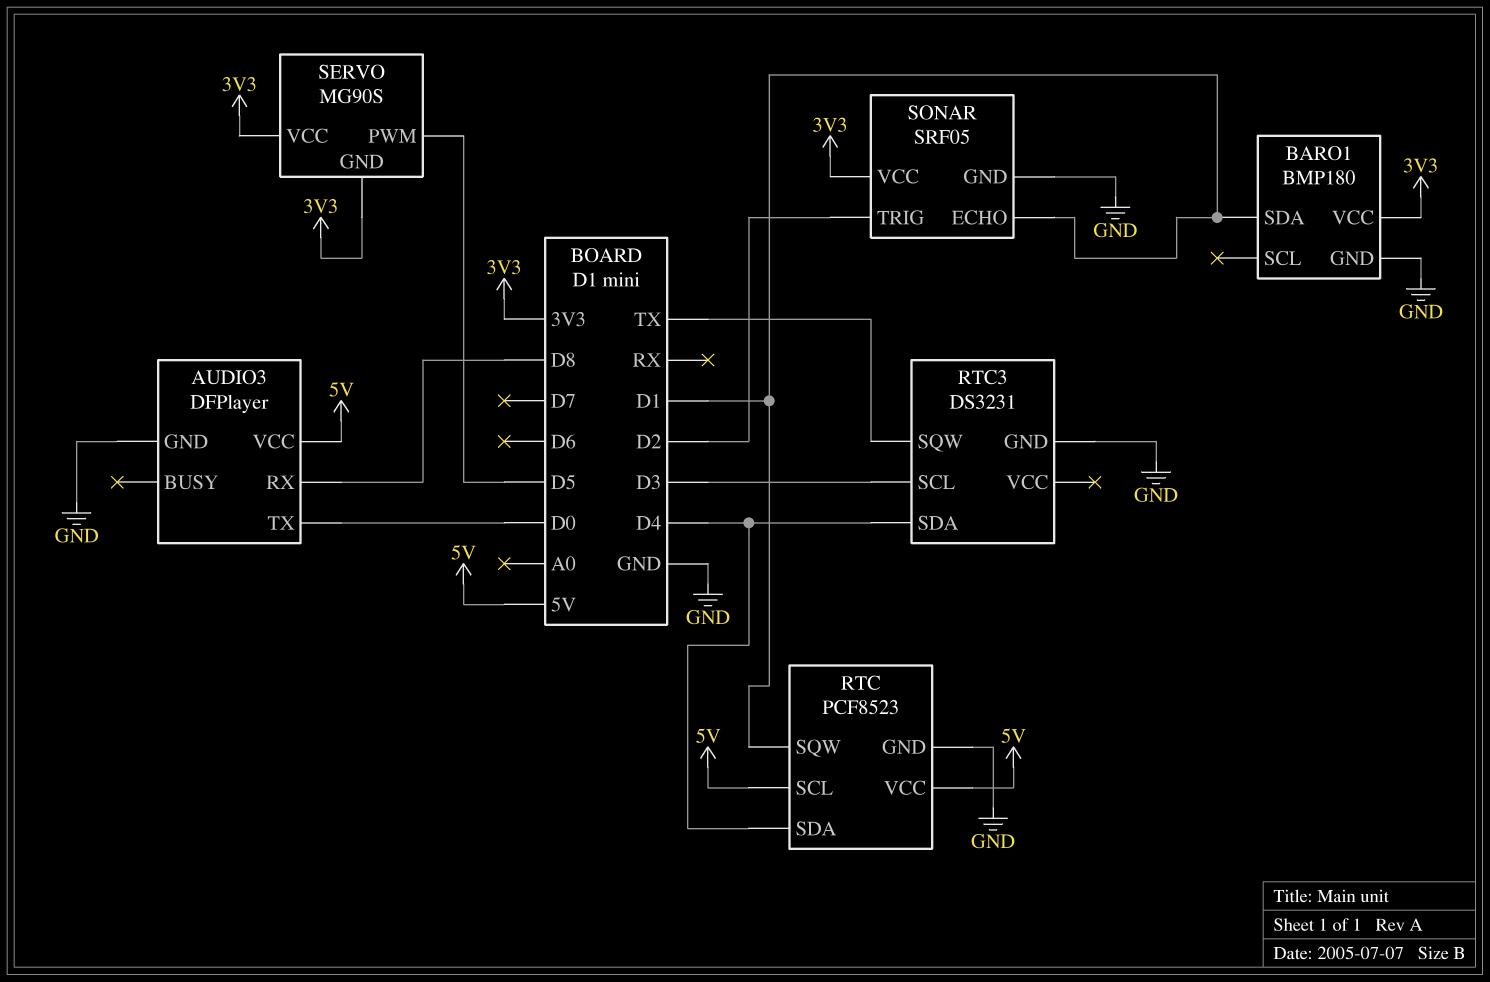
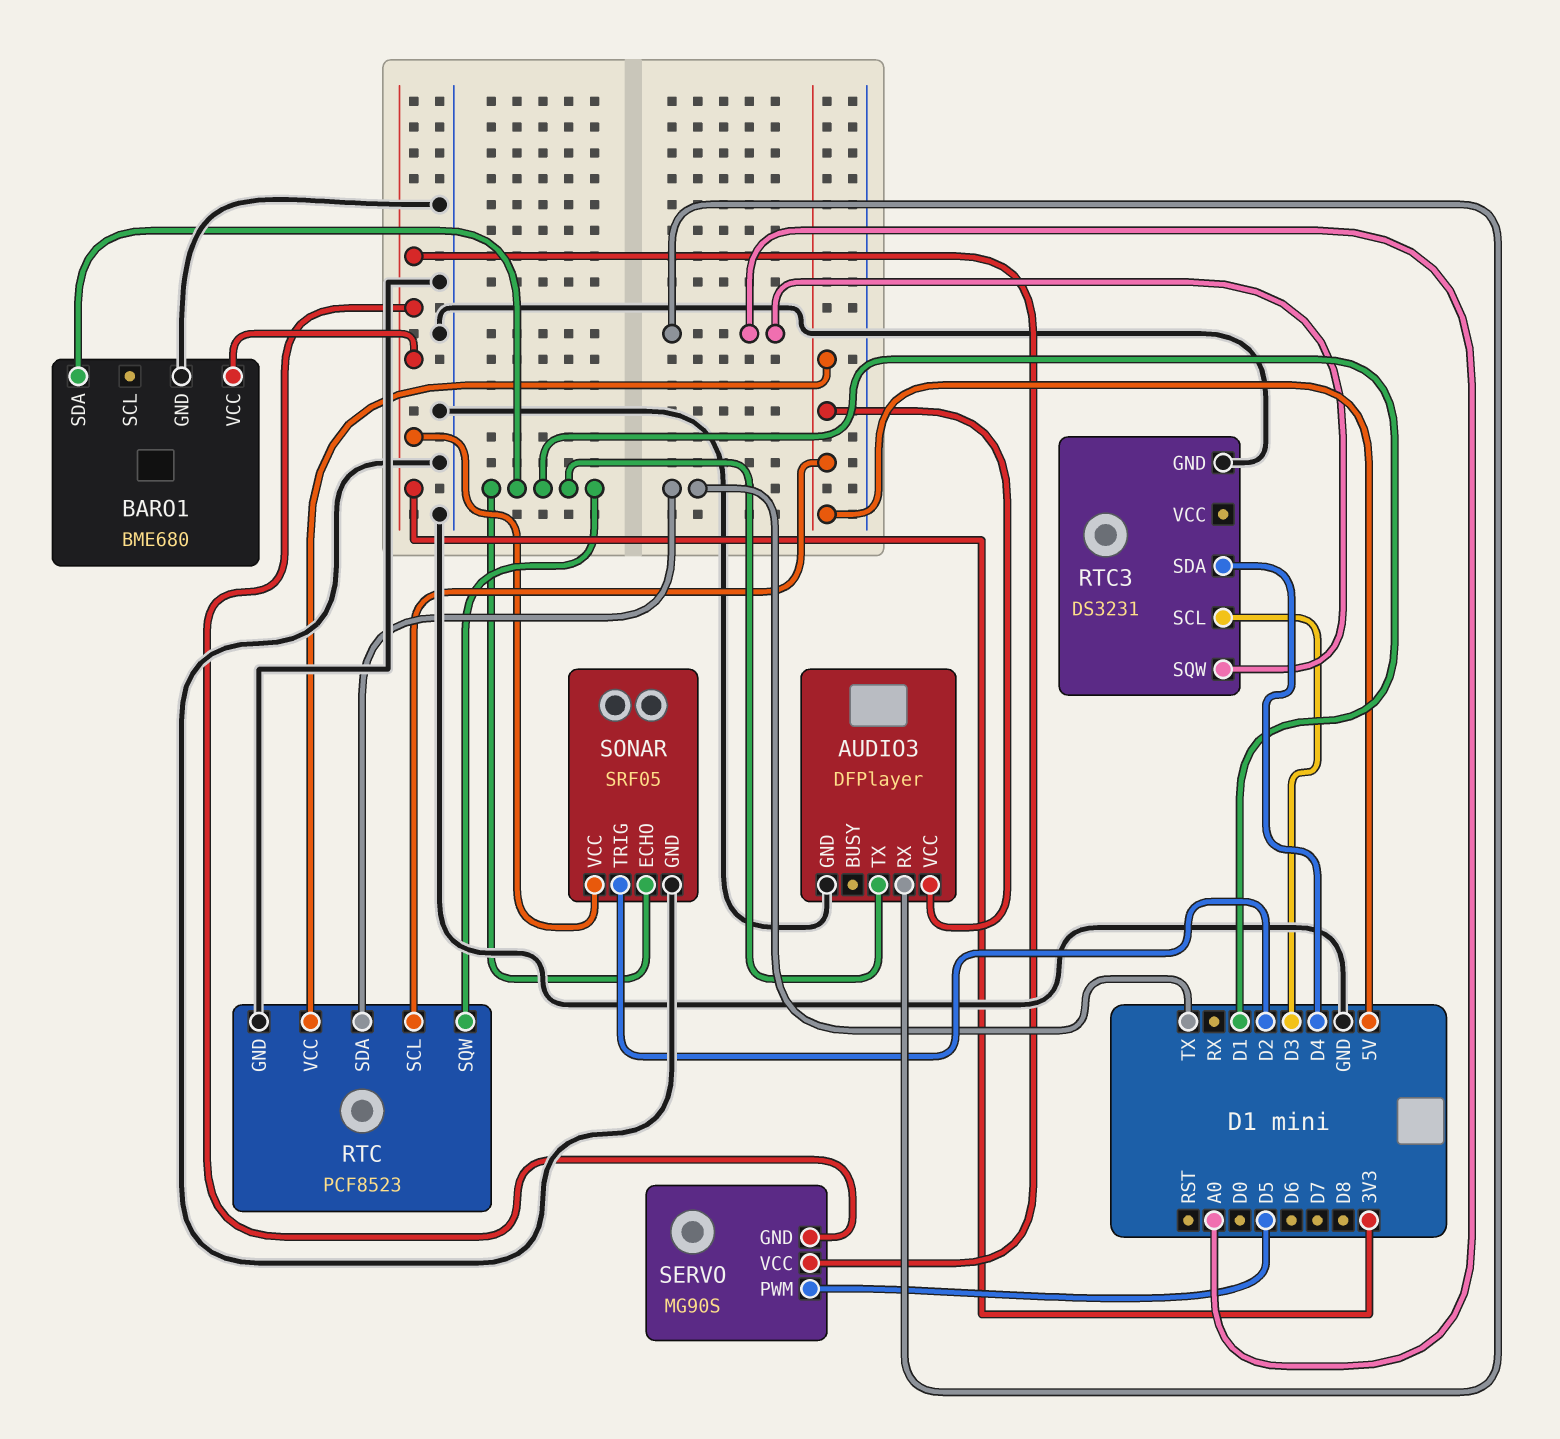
AUDIO3 pin RX: D8 -> A0
AUDIO3 pin TX: D0 -> D1
BARO1: BMP180 -> BME680
RTC pin SDA: D4 -> TX
RTC3 pin SQW: TX -> A0

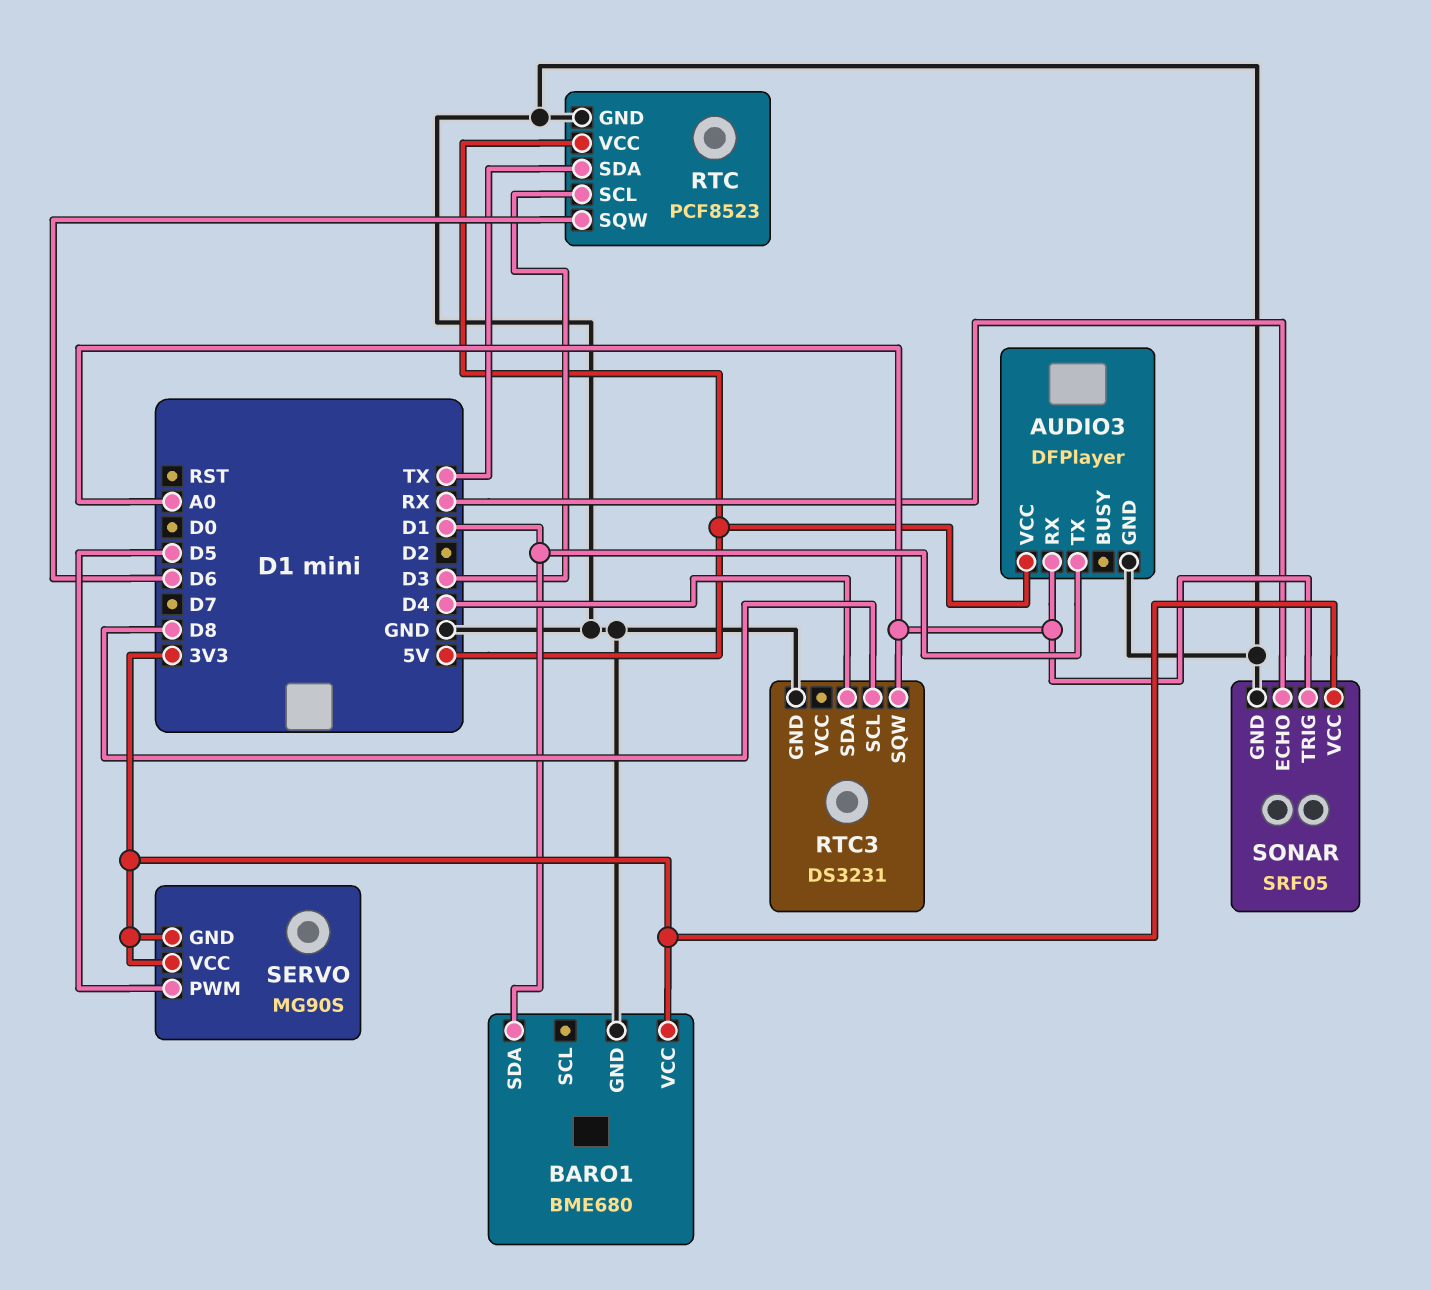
RTC pin SCL: 5V -> D3
RTC pin SQW: D1 -> D6
RTC3 pin SCL: D3 -> D8
SONAR pin ECHO: D1 -> RX
SONAR pin TRIG: D2 -> A0

